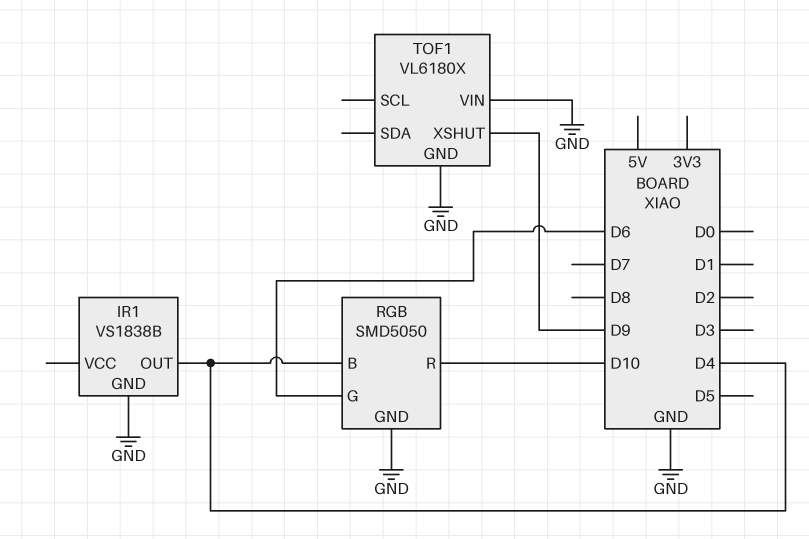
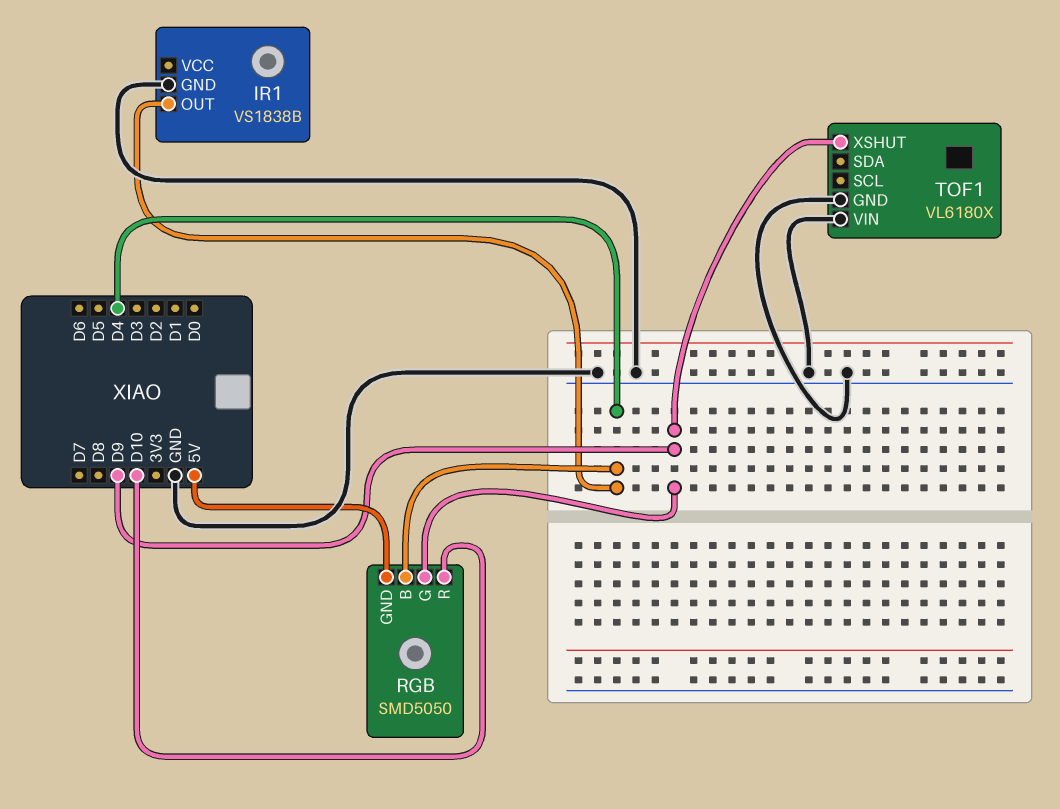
RGB pin G: D6 -> D9
RGB pin GND: GND -> 5V

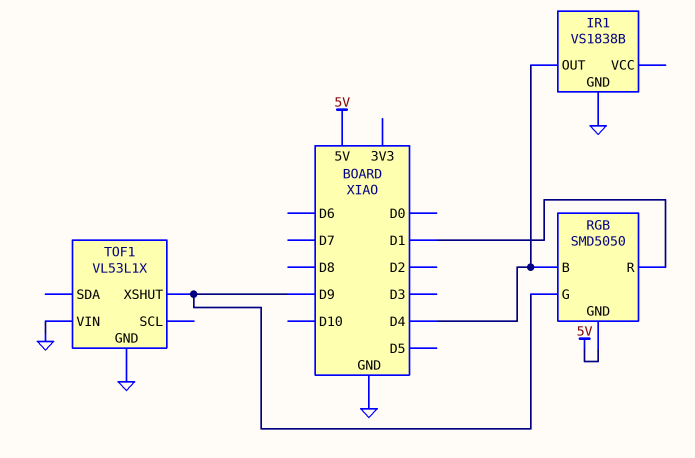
RGB pin R: D10 -> D1
TOF1: VL6180X -> VL53L1X

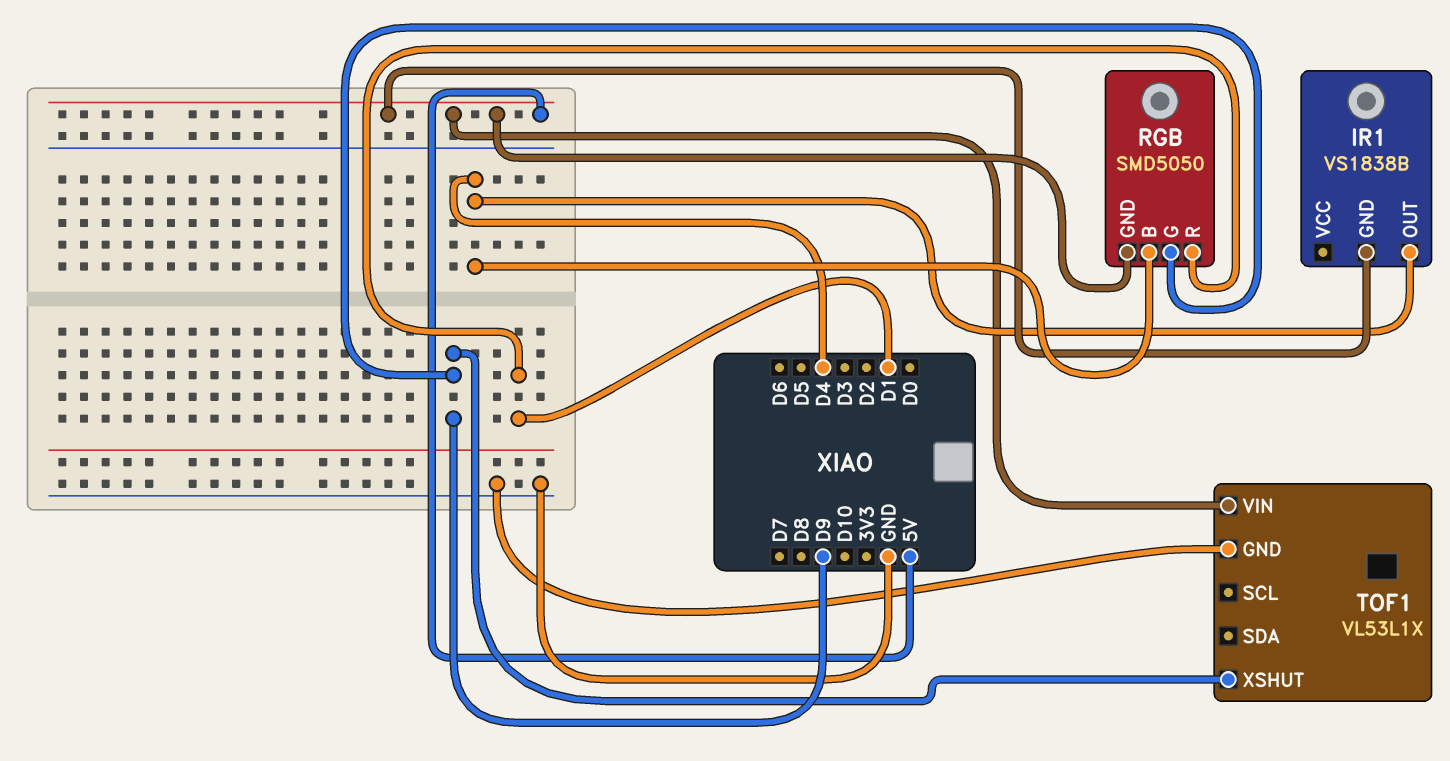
IR1 pin GND: GND -> 5V
TOF1 pin VIN: GND -> 5V

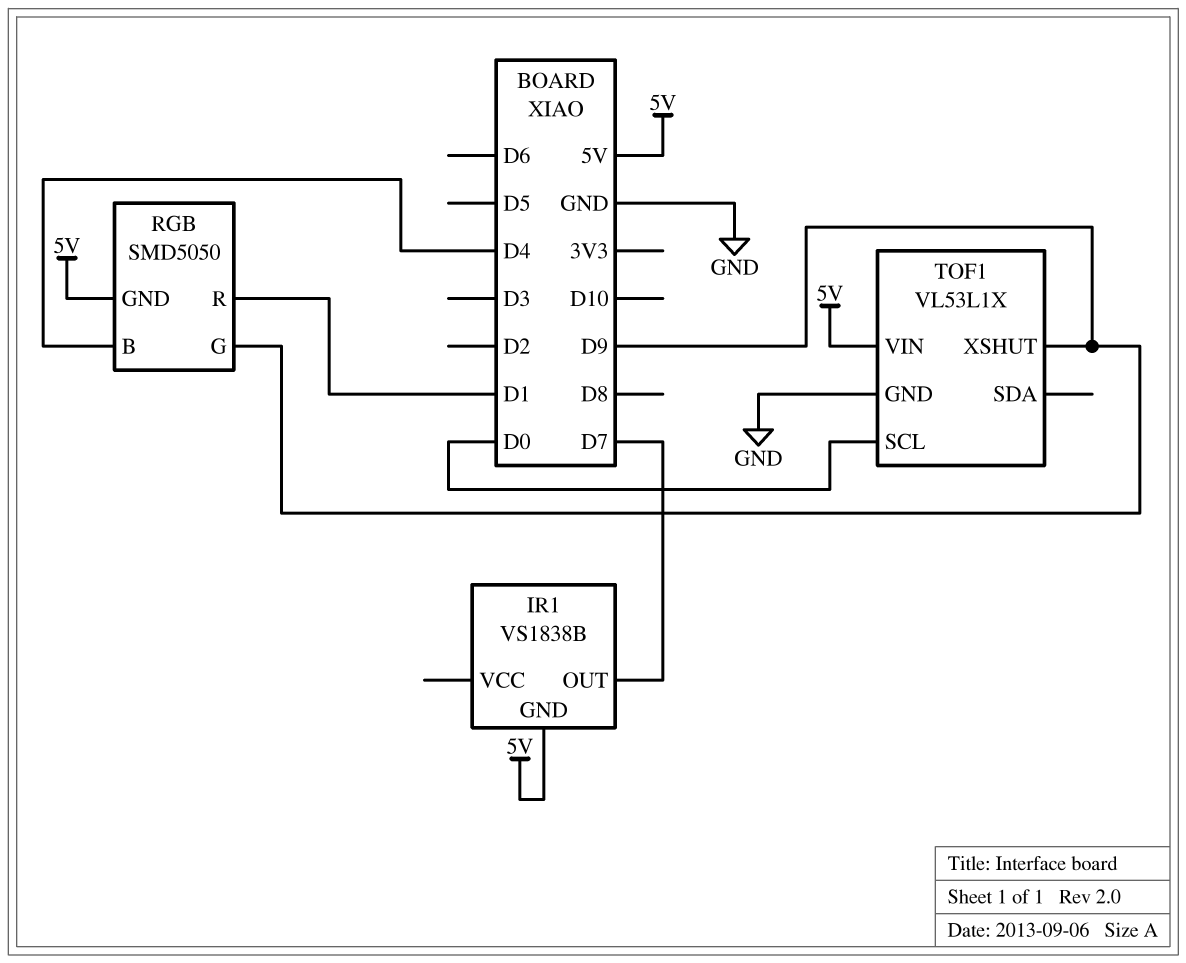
IR1 pin OUT: D4 -> D7
TOF1 pin SCL: none -> D0

